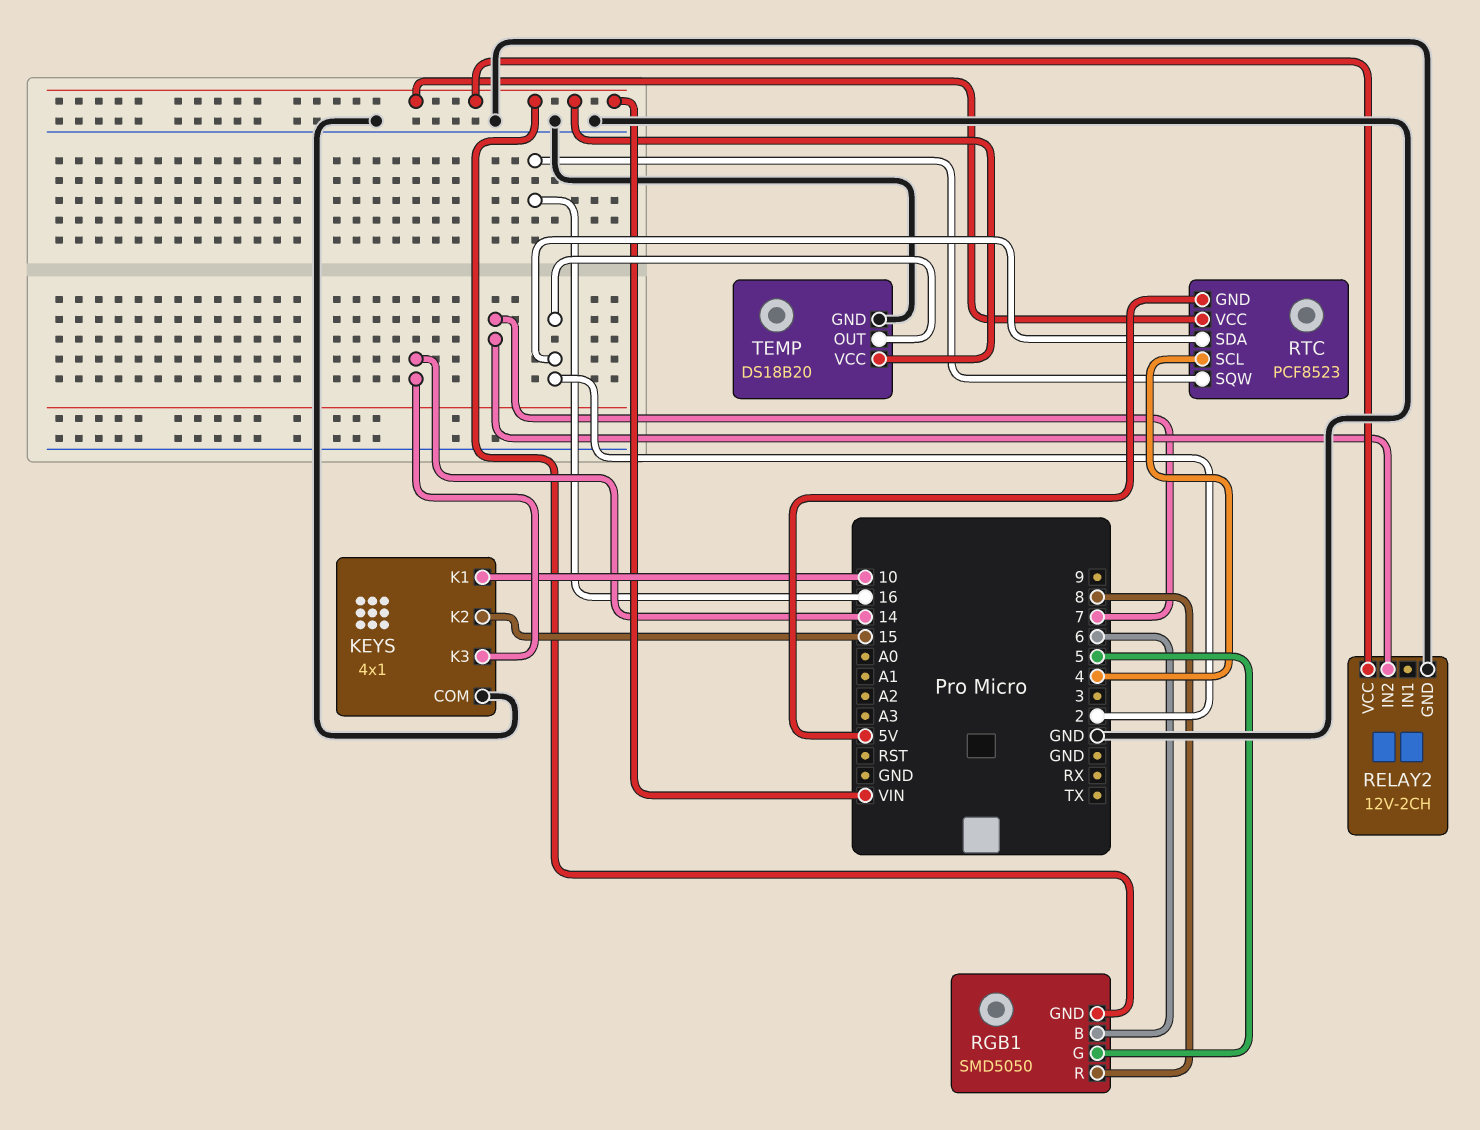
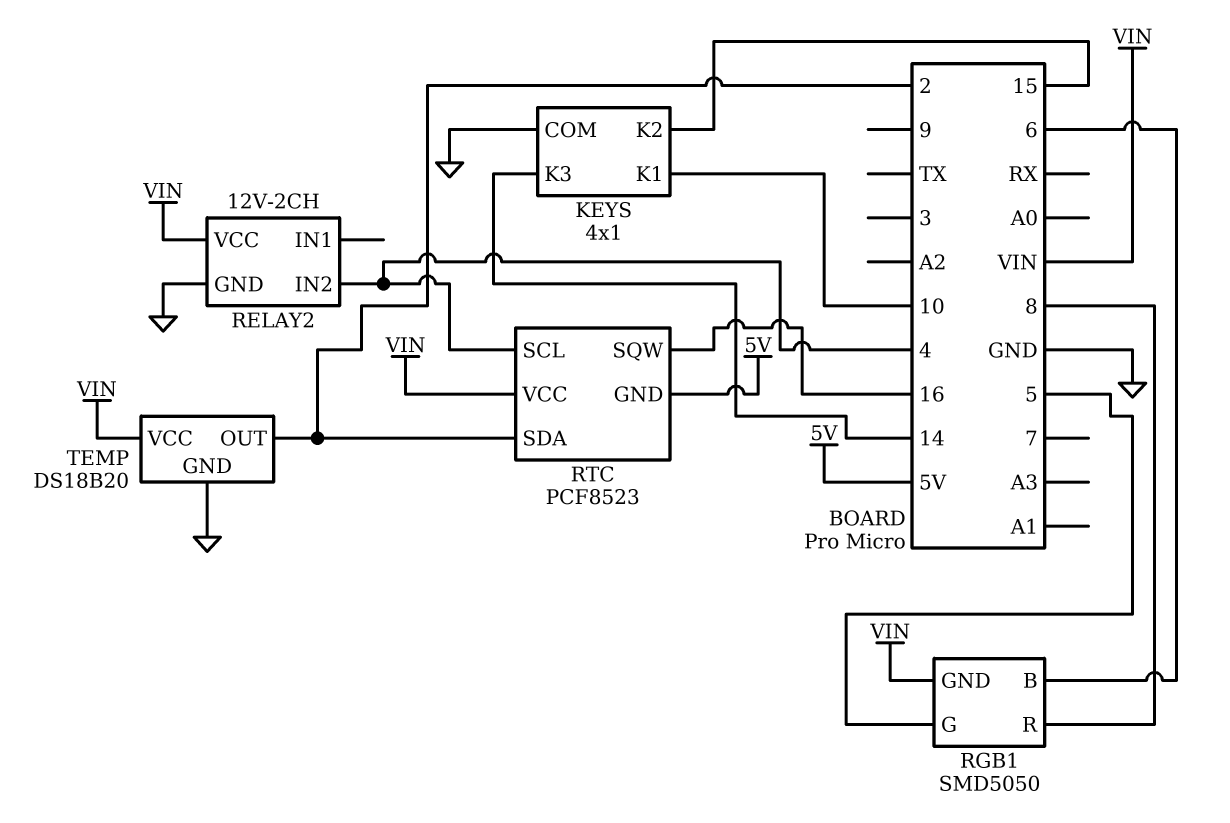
RELAY2 pin IN2: 7 -> 4

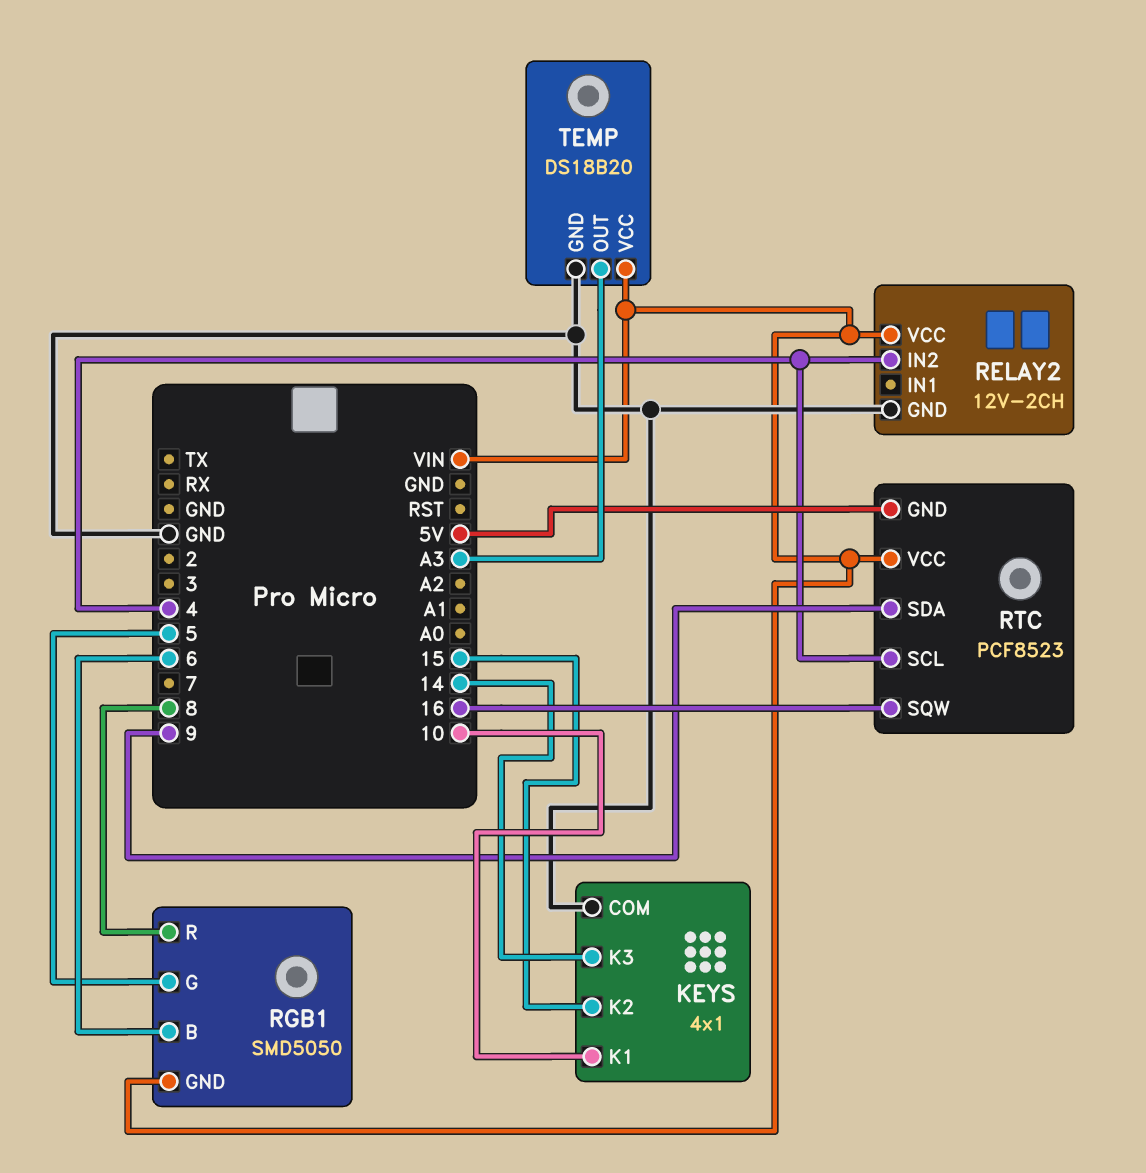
RTC pin SDA: 2 -> 9
TEMP pin OUT: 2 -> A3

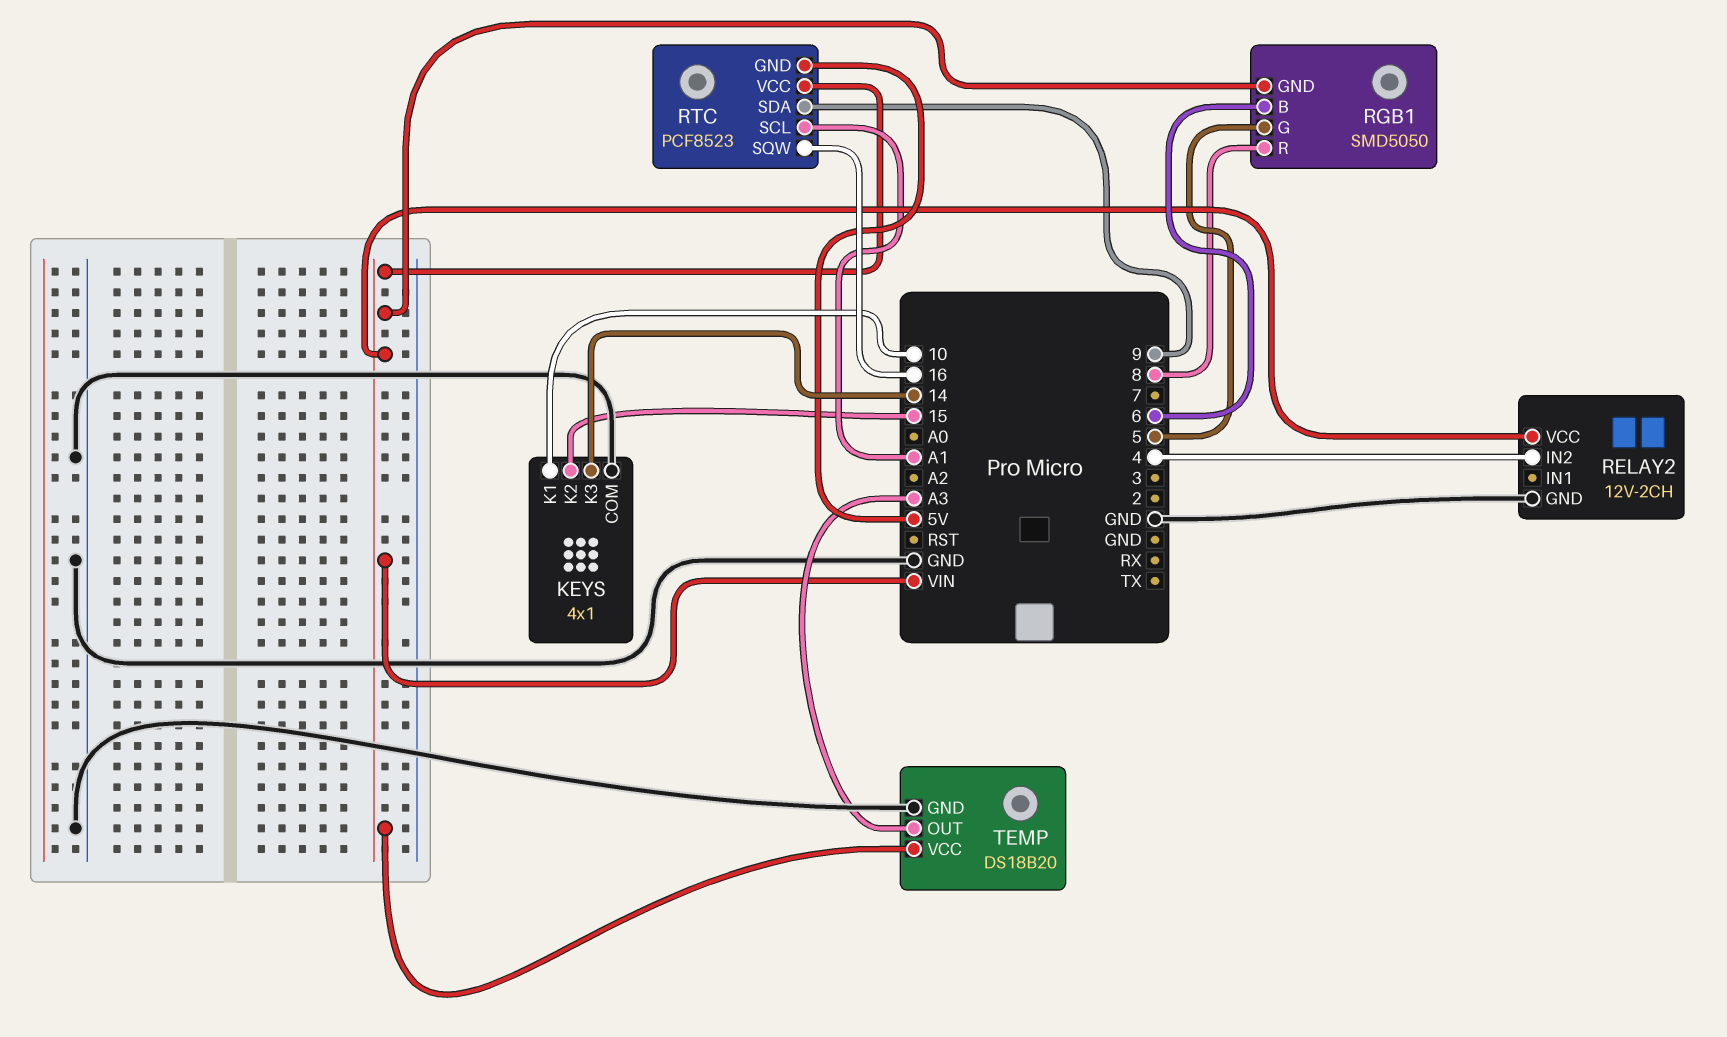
RTC pin SCL: 4 -> A1

